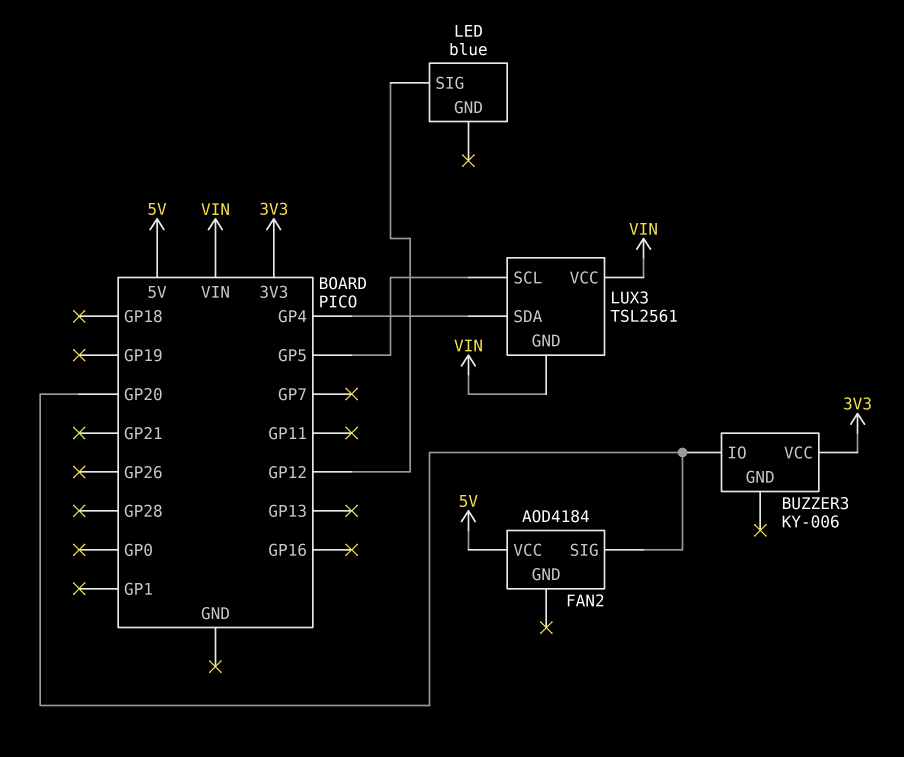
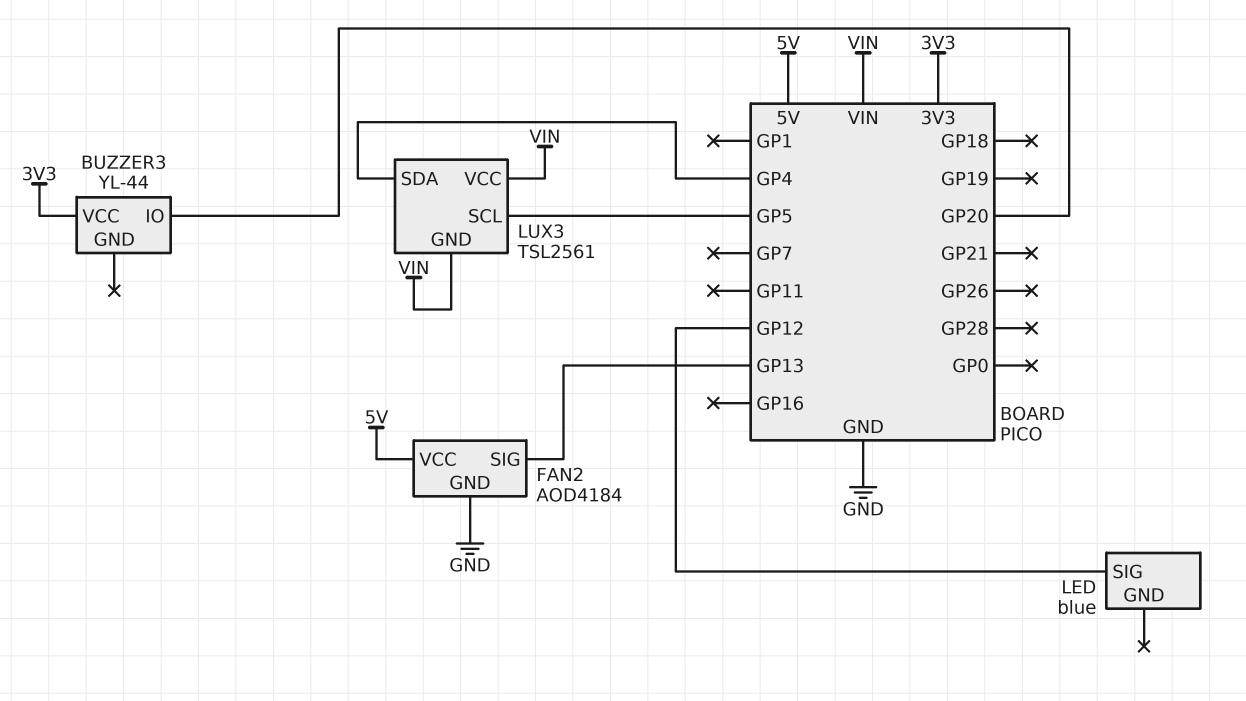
BUZZER3: KY-006 -> YL-44
FAN2 pin GND: none -> GND
FAN2 pin SIG: GP20 -> GP13

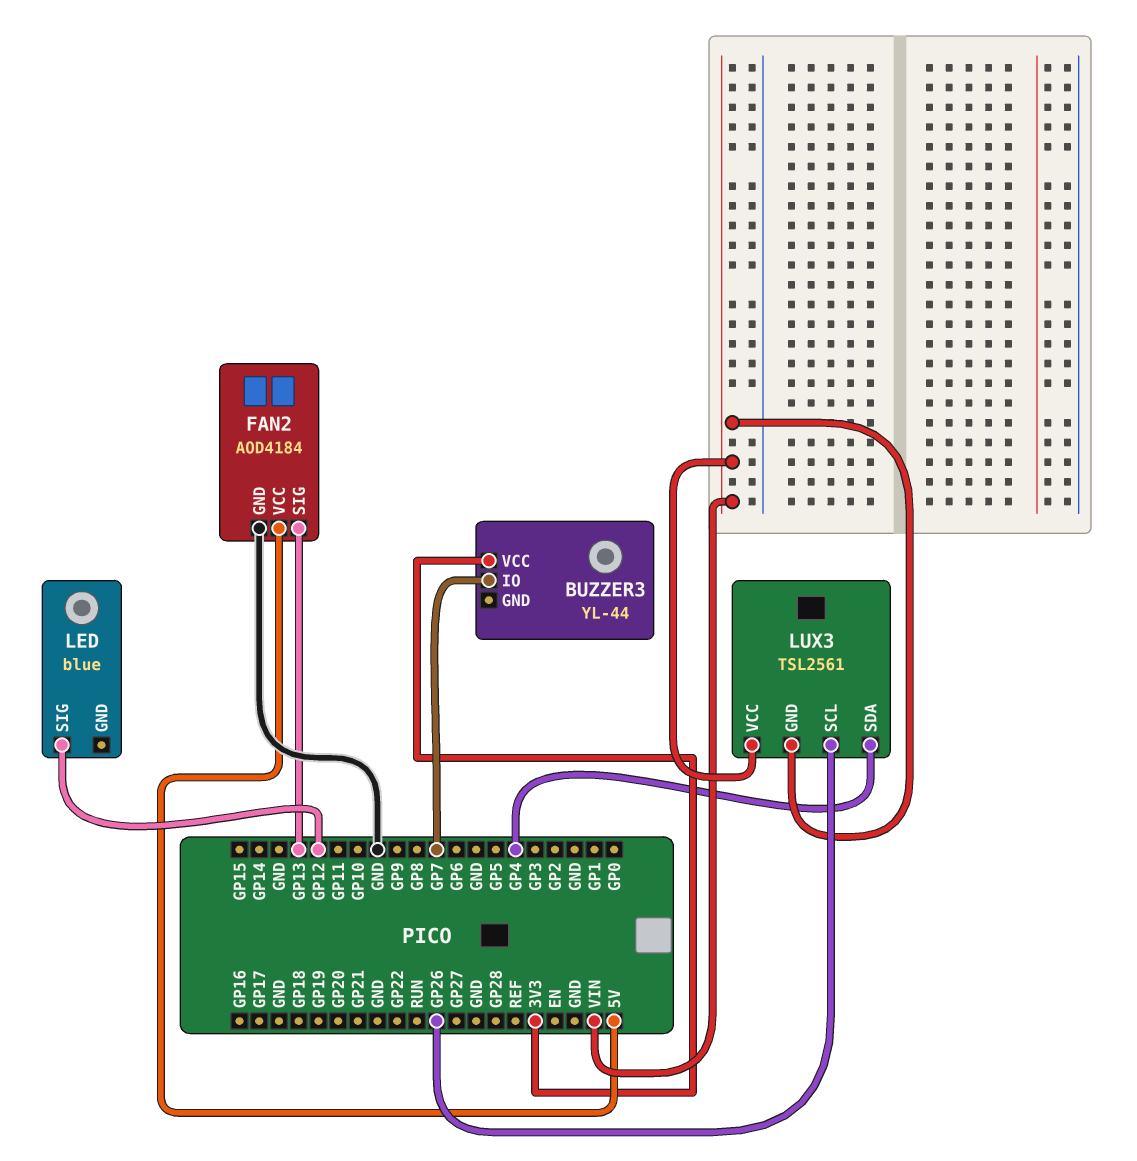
BUZZER3 pin IO: GP20 -> GP7
LUX3 pin SCL: GP5 -> GP26

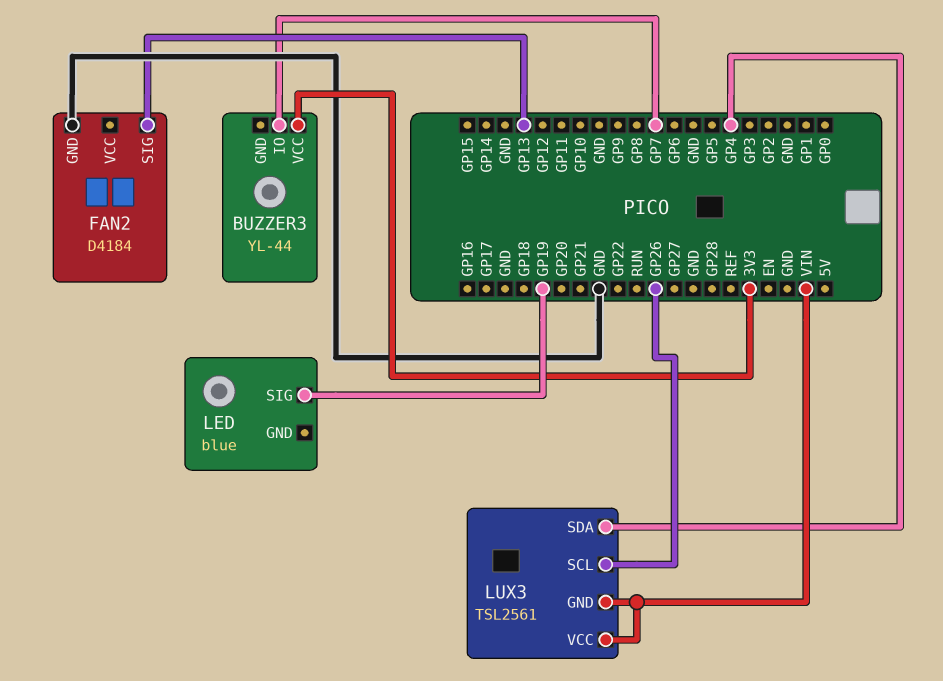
FAN2: AOD4184 -> D4184
FAN2 pin VCC: 5V -> none
LED pin SIG: GP12 -> GP19

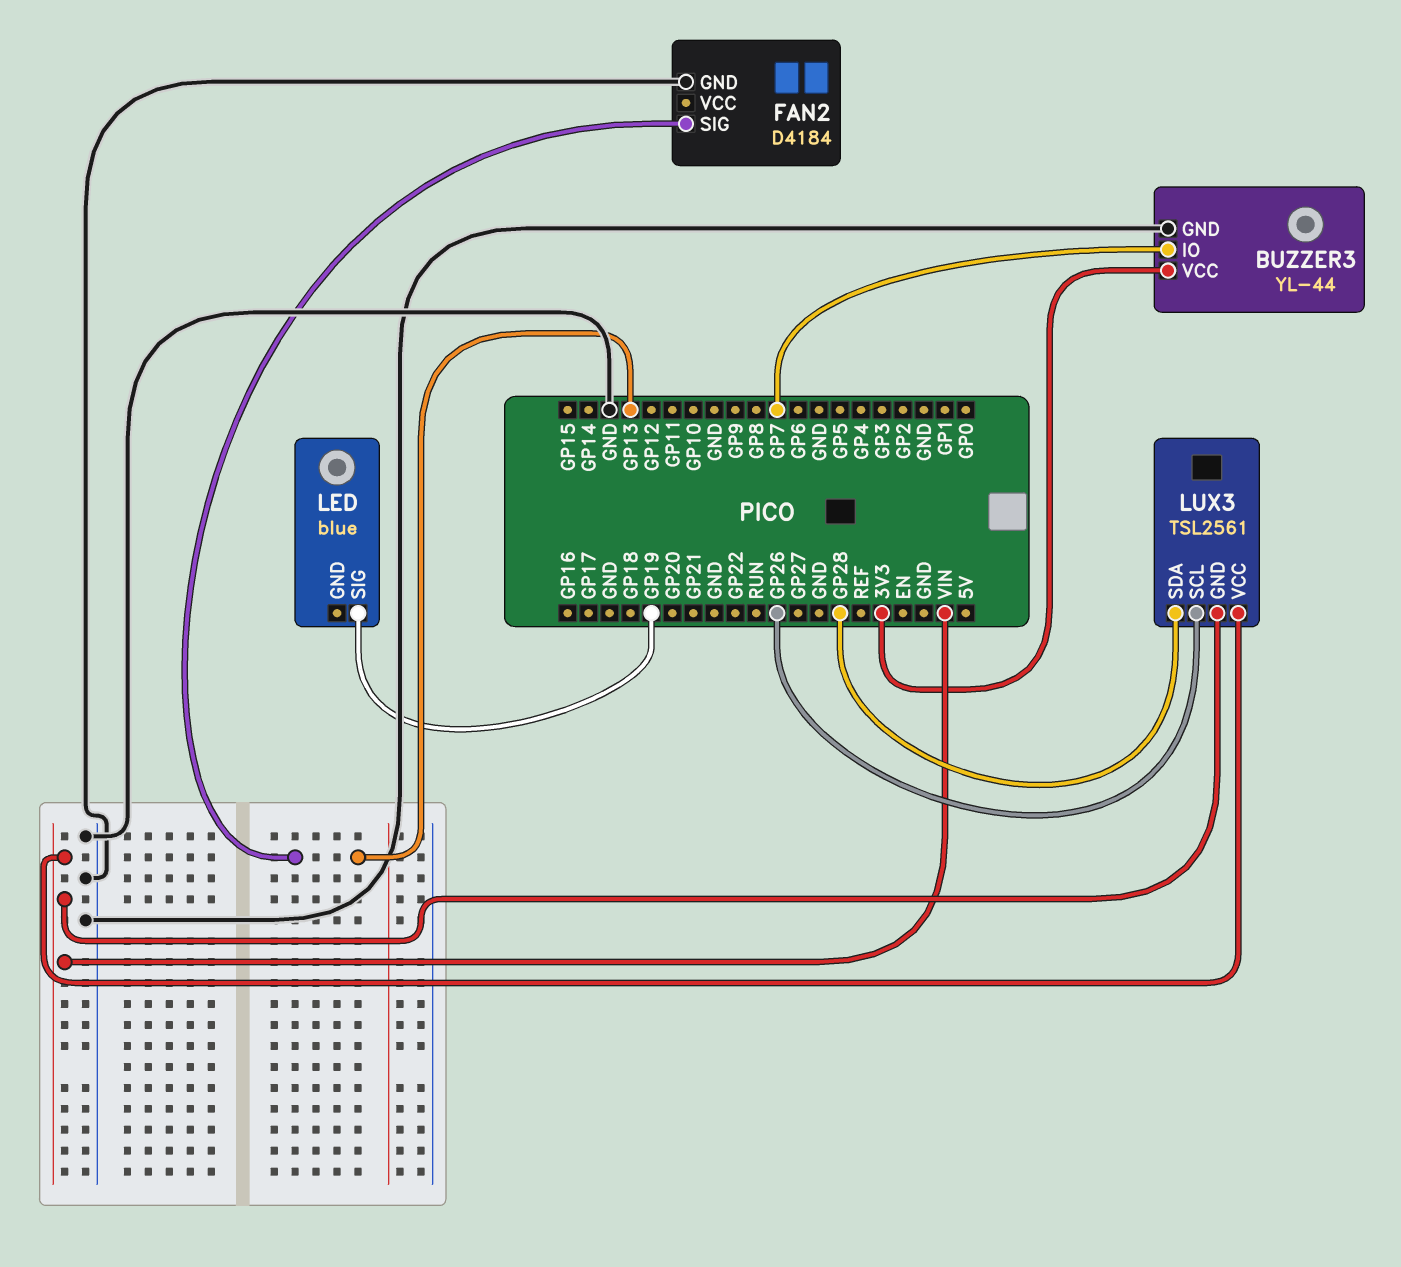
BUZZER3 pin GND: none -> GND
LUX3 pin SDA: GP4 -> GP28

